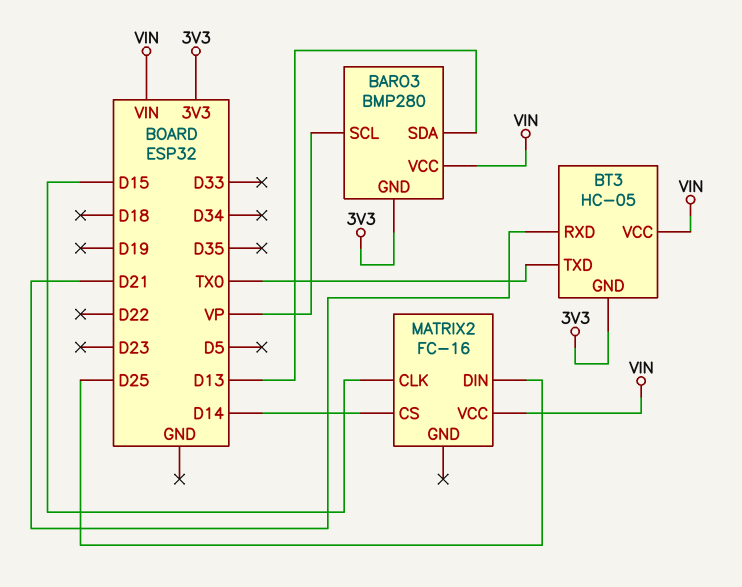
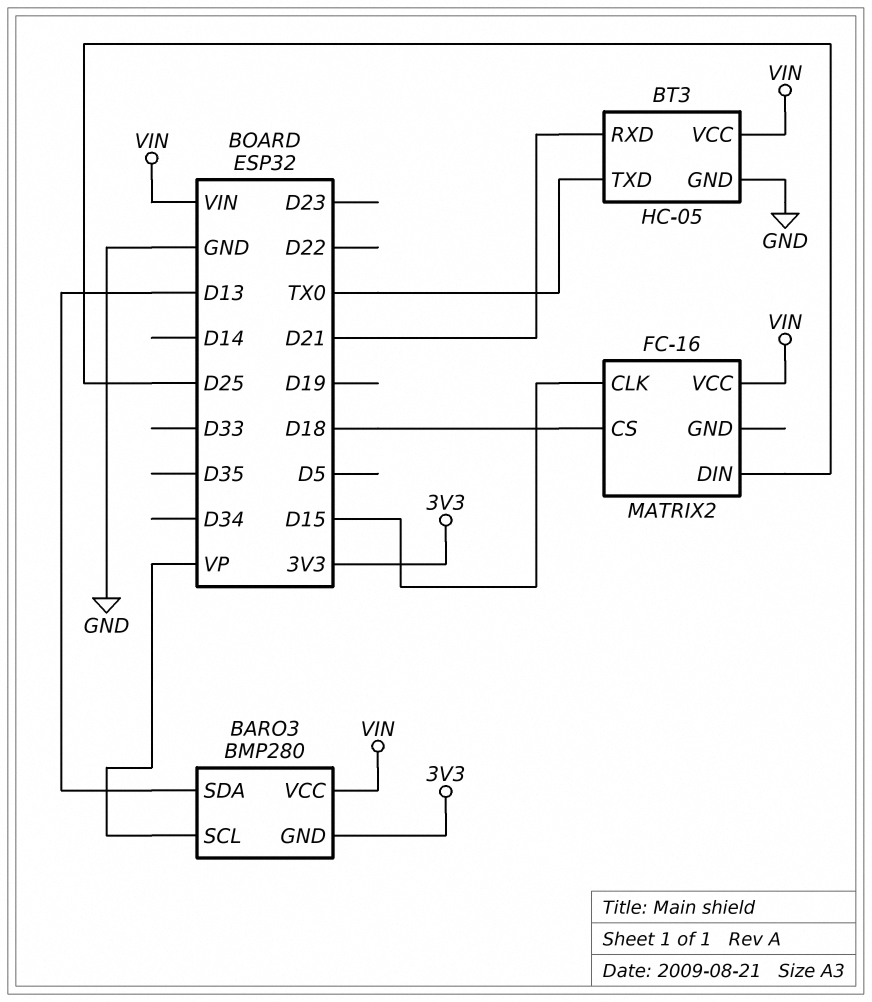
BT3 pin GND: 3V3 -> GND
MATRIX2 pin CS: D14 -> D18

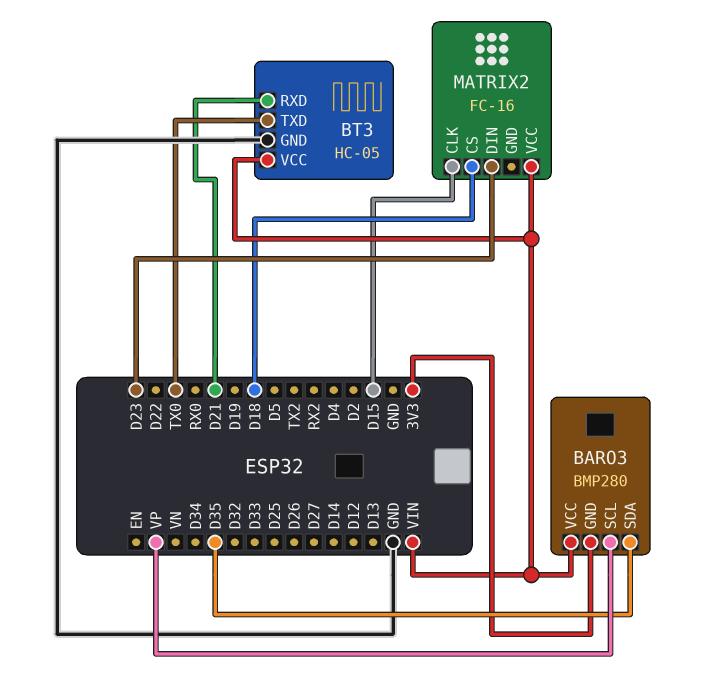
BARO3 pin SDA: D13 -> D35
MATRIX2 pin DIN: D25 -> D23

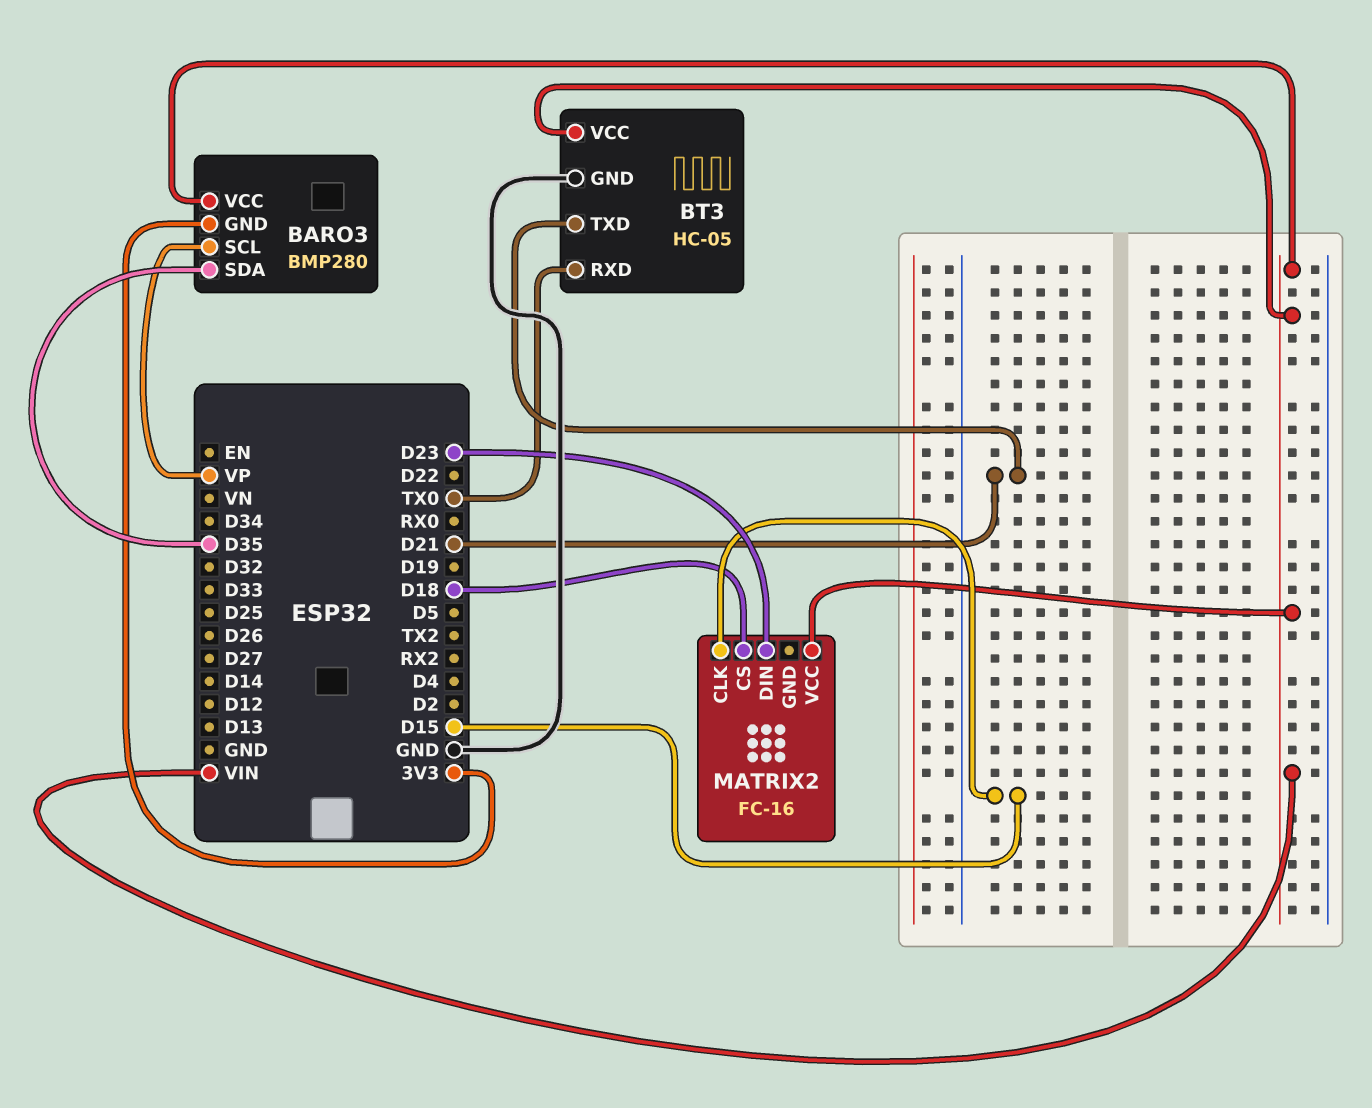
BT3 pin RXD: D21 -> TX0
BT3 pin TXD: TX0 -> D21

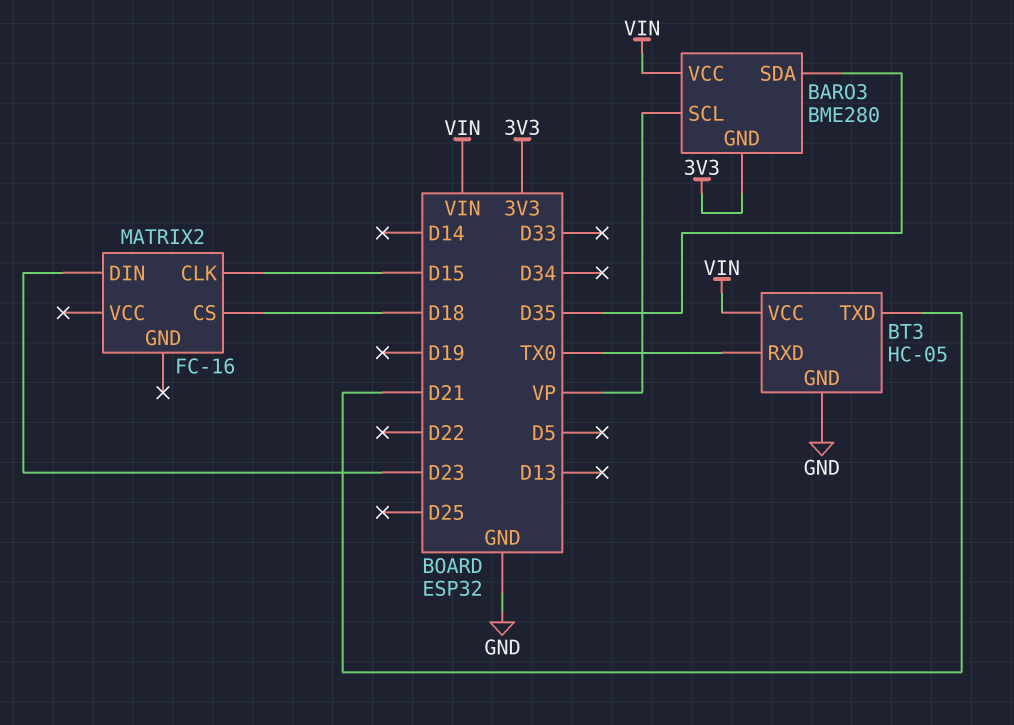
BARO3: BMP280 -> BME280
MATRIX2 pin VCC: VIN -> none

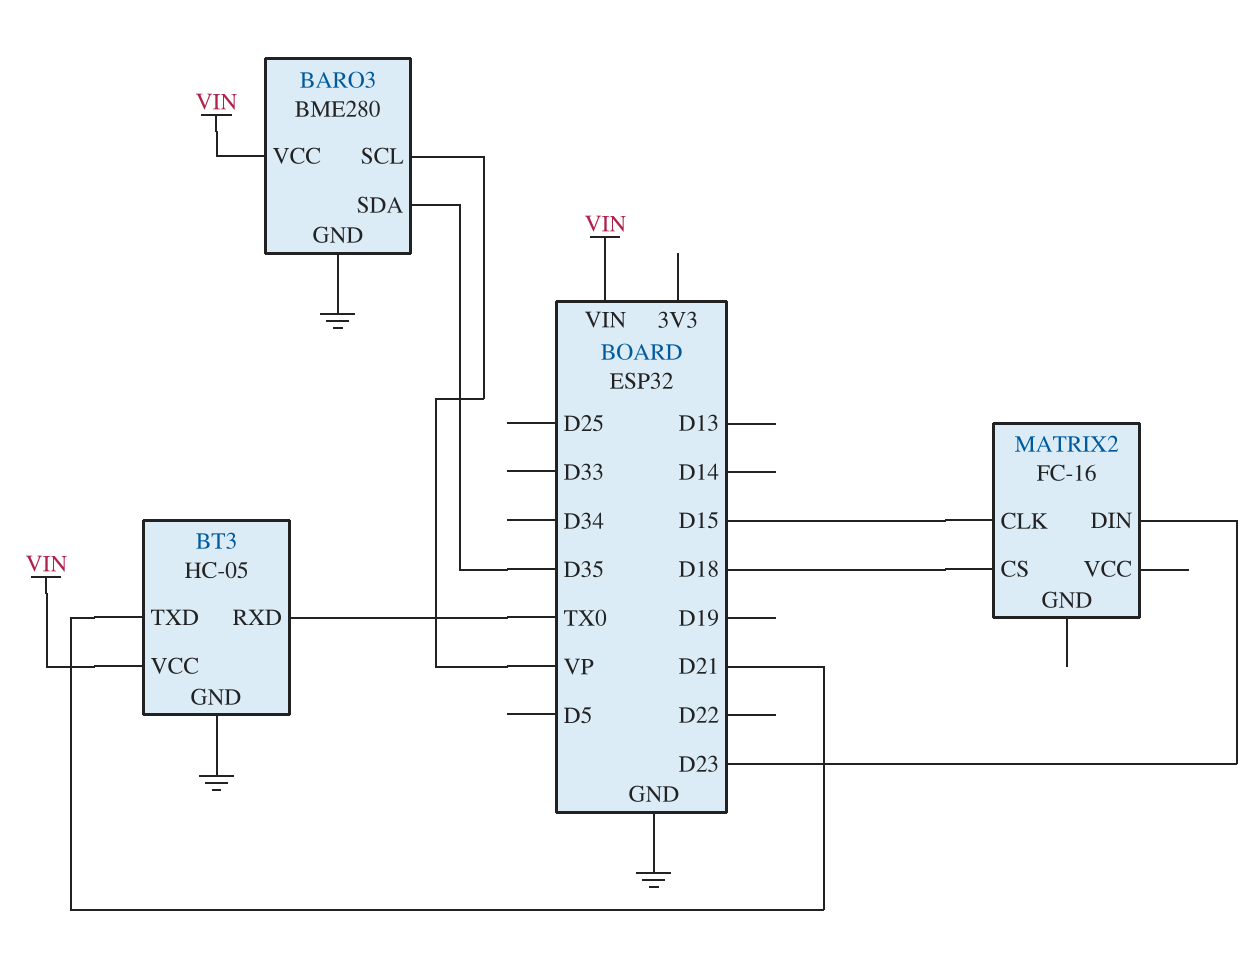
BARO3 pin GND: 3V3 -> GND

